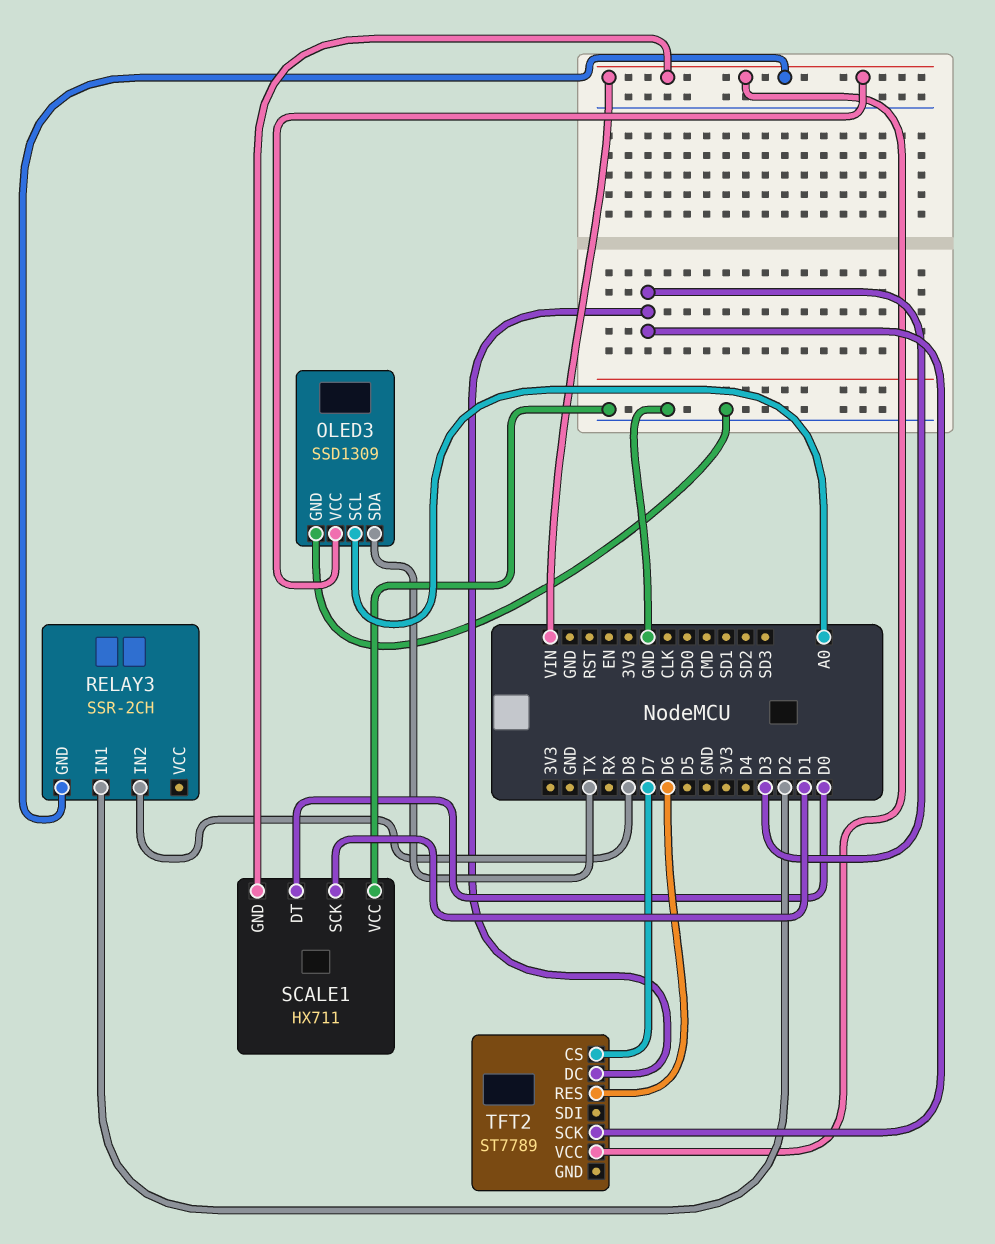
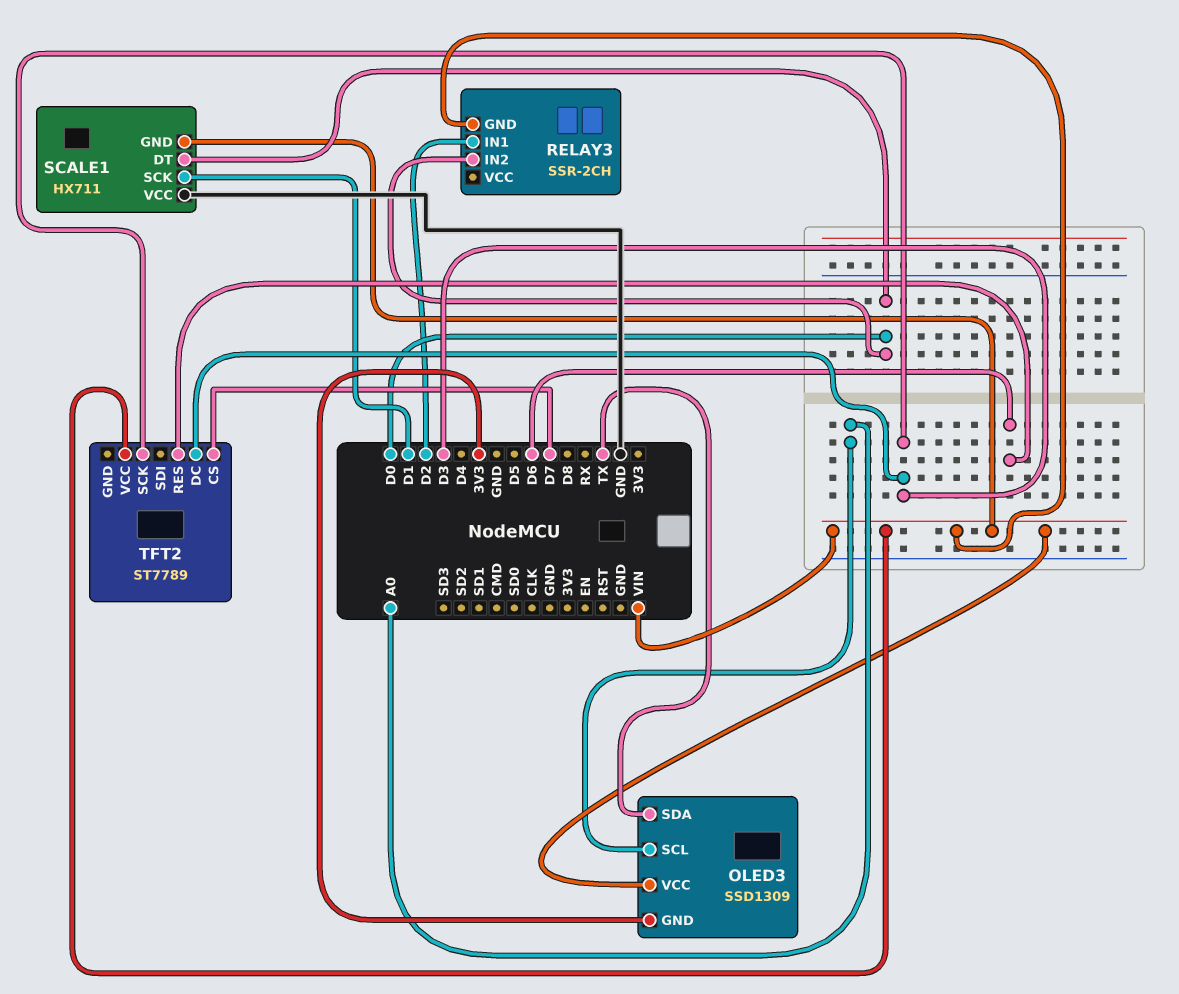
OLED3 pin GND: GND -> 3V3
RELAY3 pin IN2: D8 -> D0

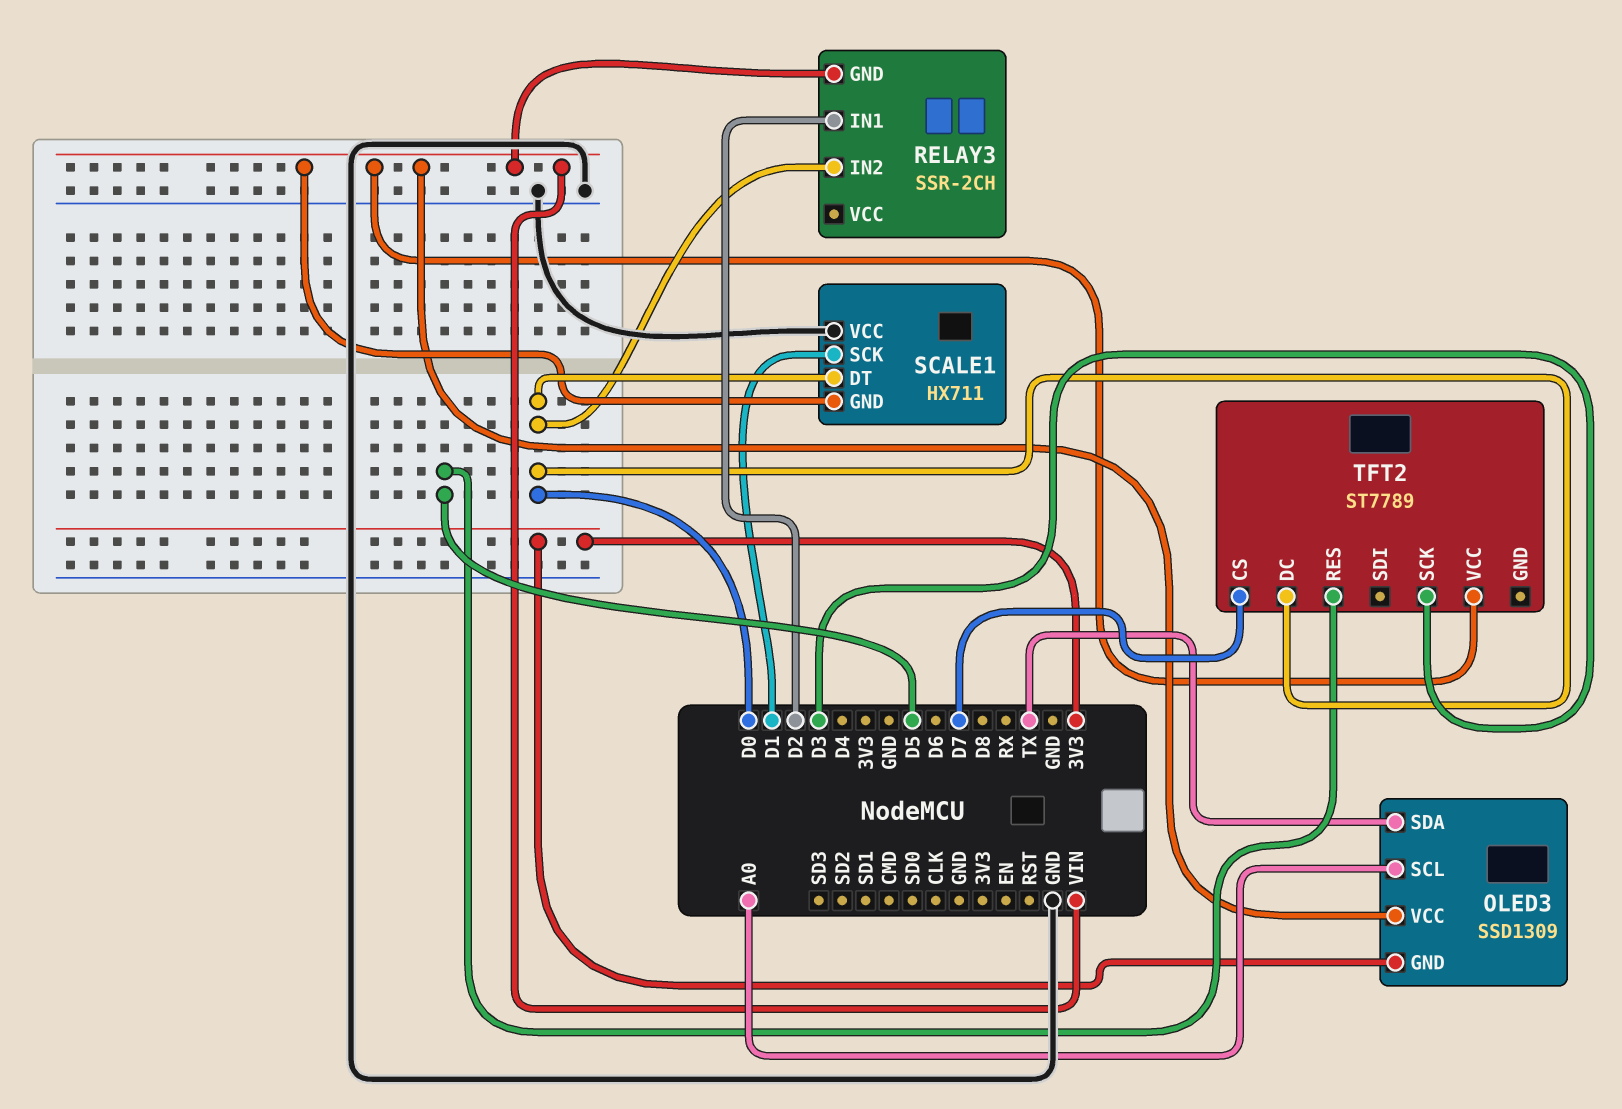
TFT2 pin DC: D3 -> D0
TFT2 pin RES: D6 -> D5

